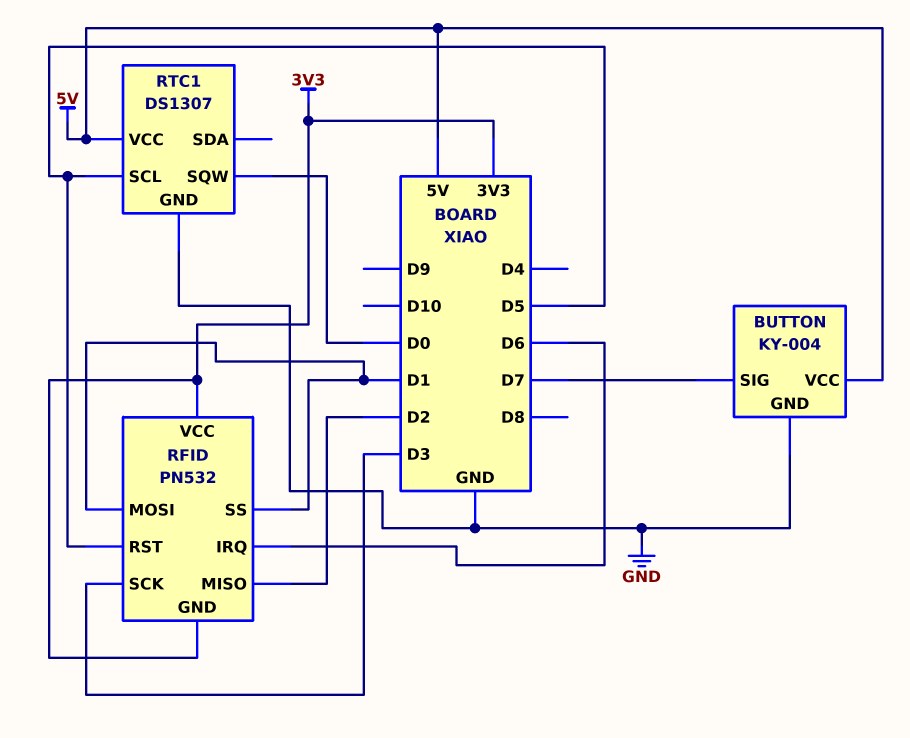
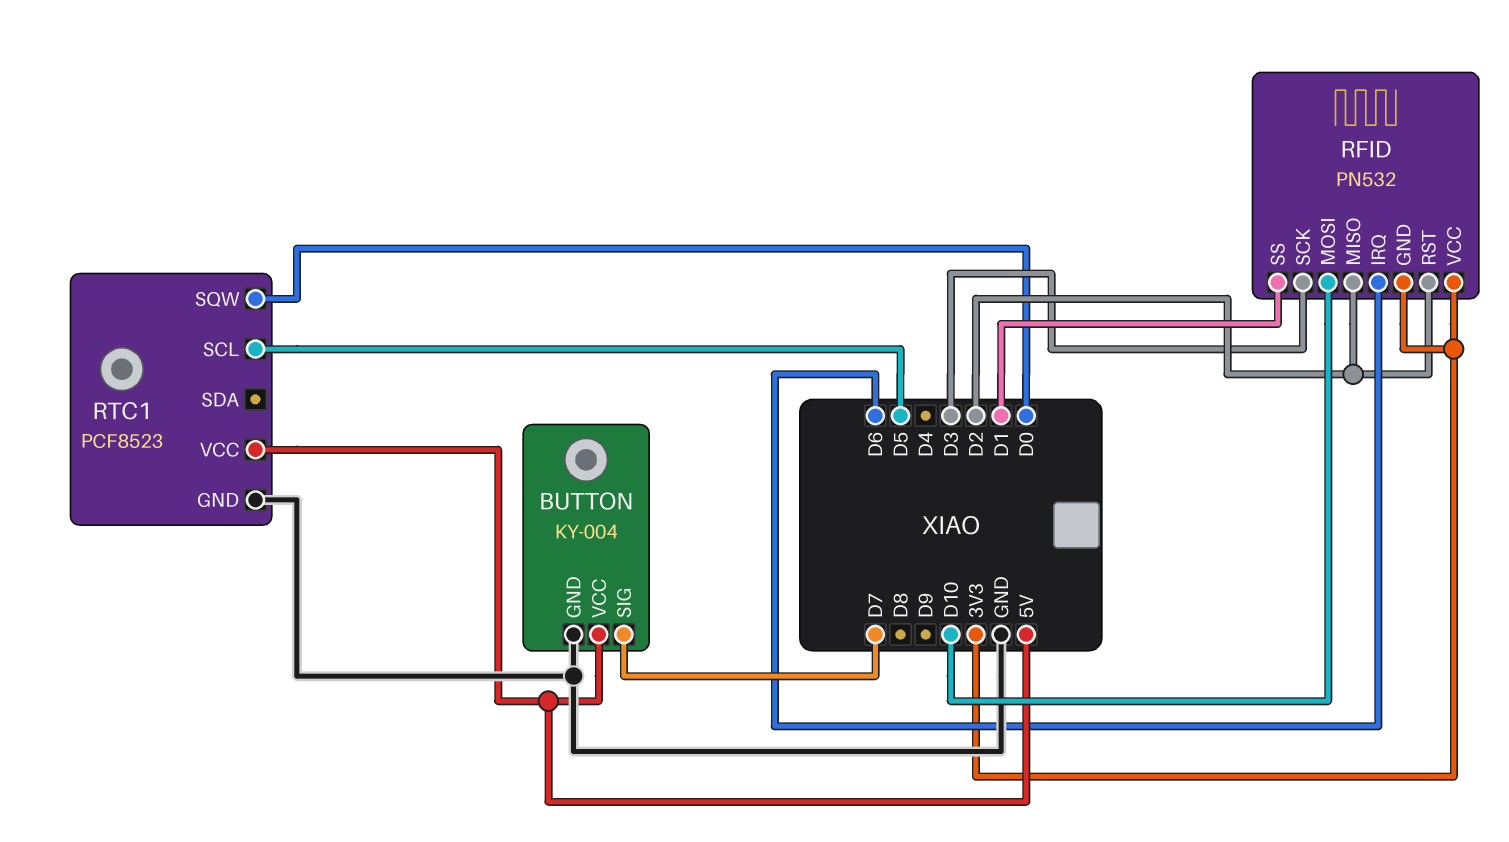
RFID pin MOSI: D1 -> D10
RFID pin RST: D5 -> D2
RTC1: DS1307 -> PCF8523

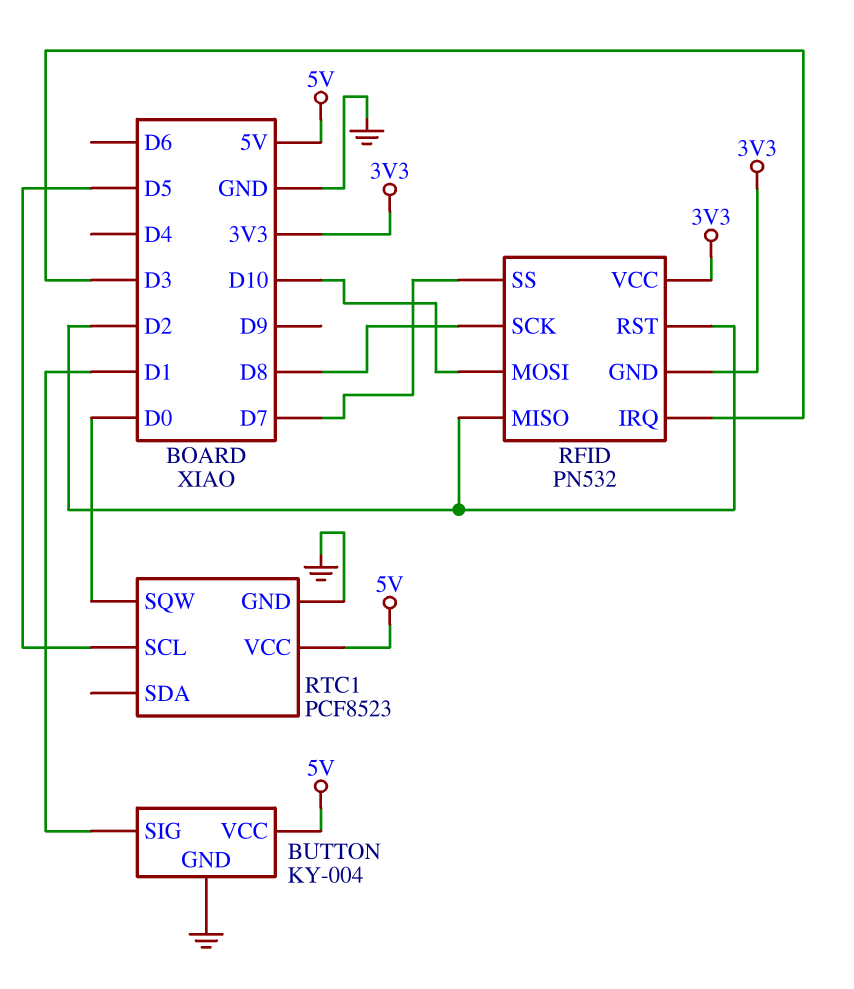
BUTTON pin SIG: D7 -> D1
RFID pin IRQ: D6 -> D3
RFID pin SCK: D3 -> D8
RFID pin SS: D1 -> D7

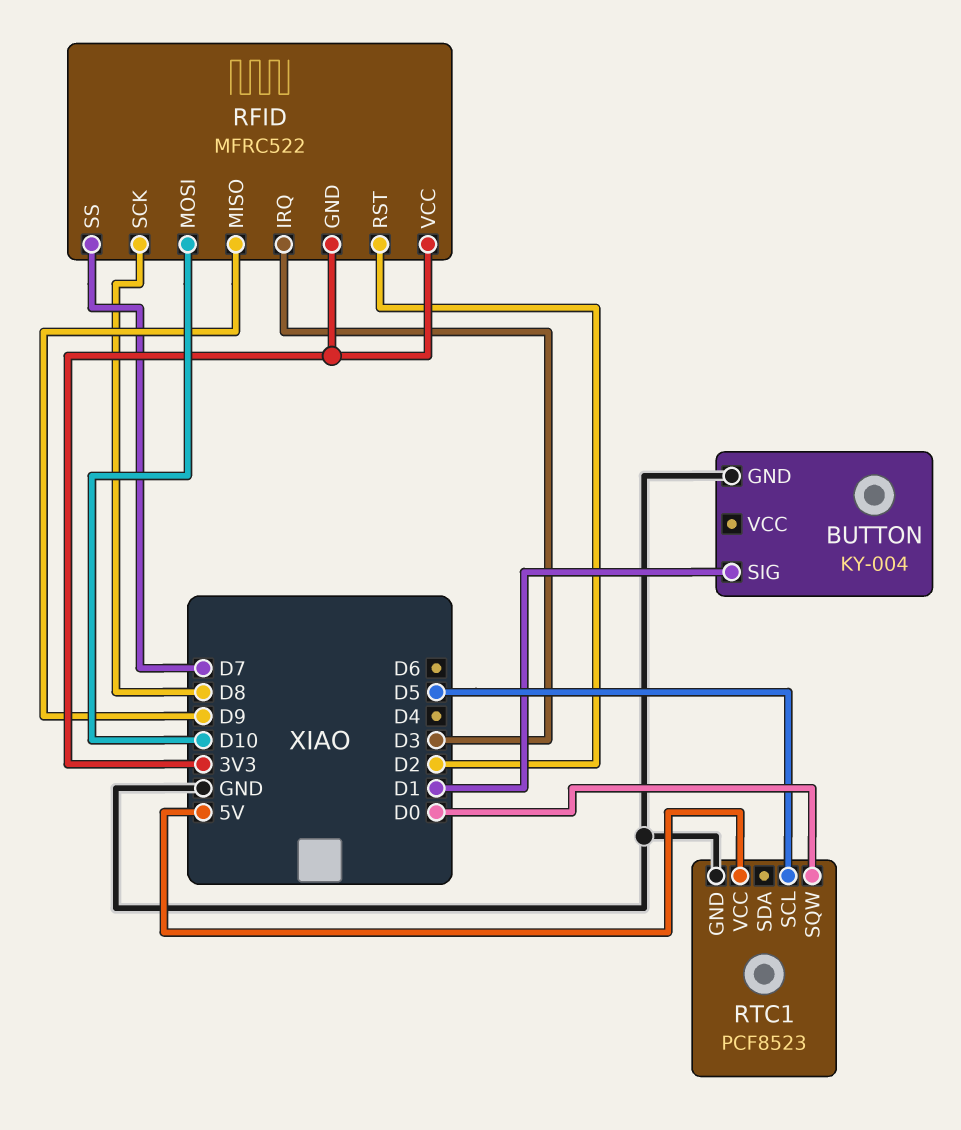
BUTTON pin VCC: 5V -> none
RFID: PN532 -> MFRC522
RFID pin MISO: D2 -> D9

